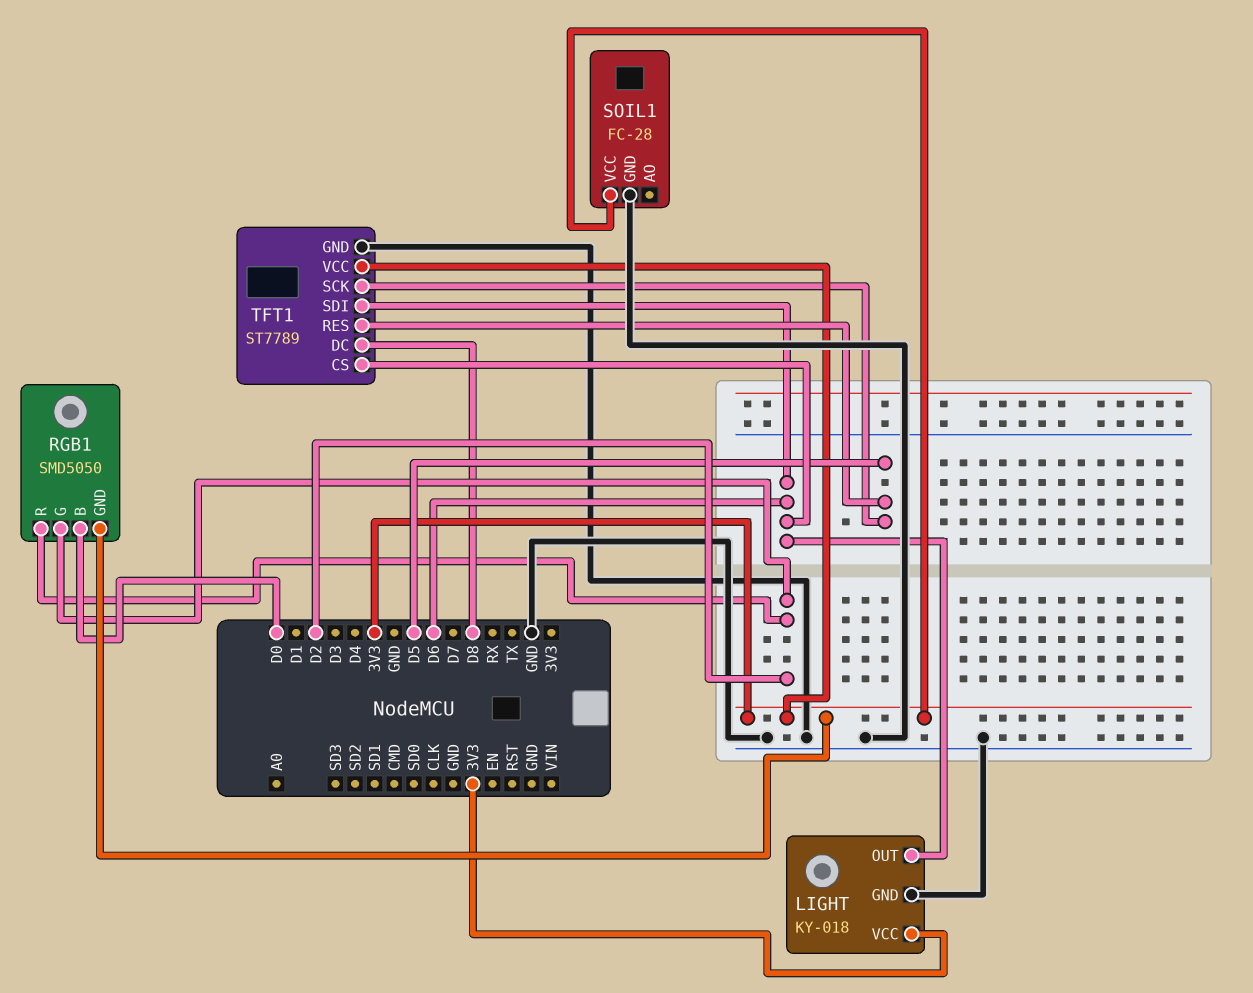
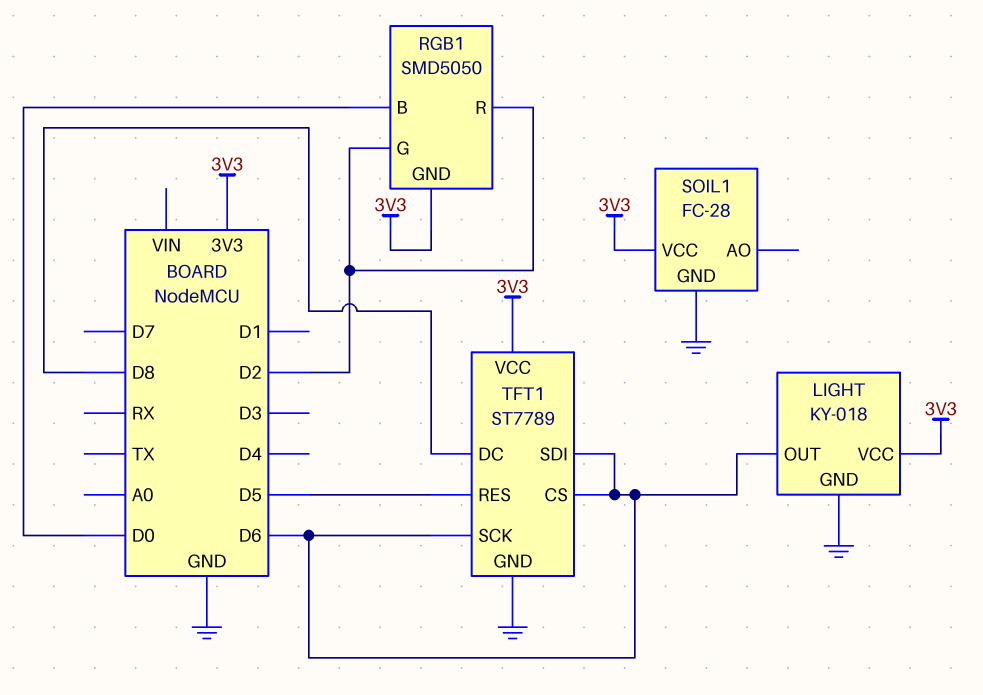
TFT1 pin SCK: D5 -> D6

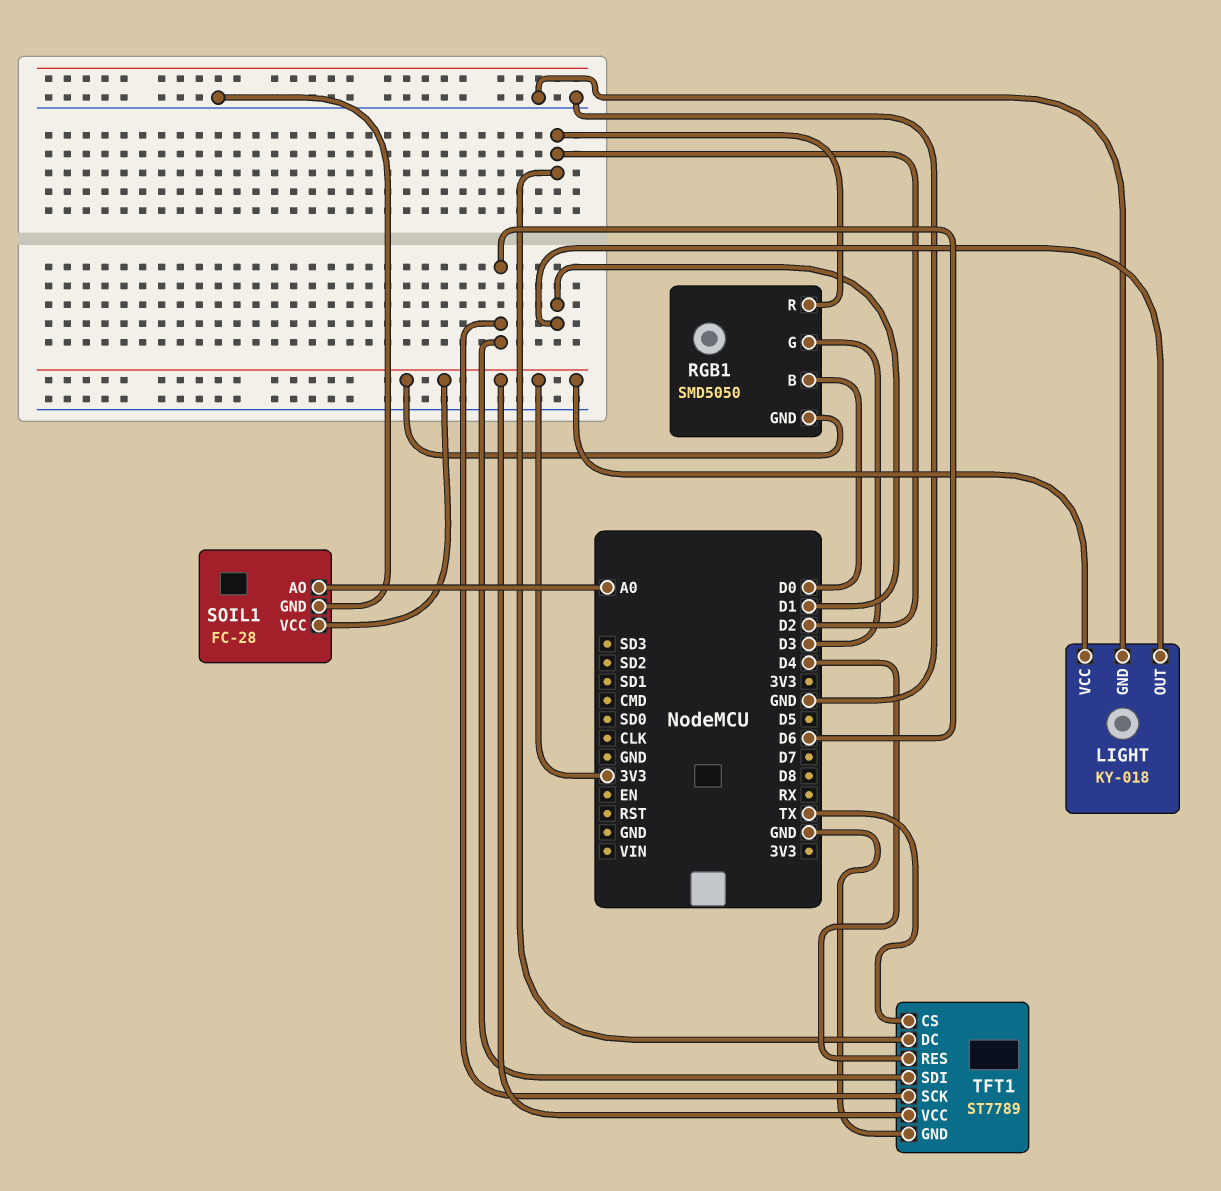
LIGHT pin OUT: D6 -> D1
RGB1 pin G: D2 -> D3
SOIL1 pin AO: none -> A0
TFT1 pin CS: D6 -> TX
TFT1 pin DC: D8 -> D2
TFT1 pin RES: D5 -> D4

